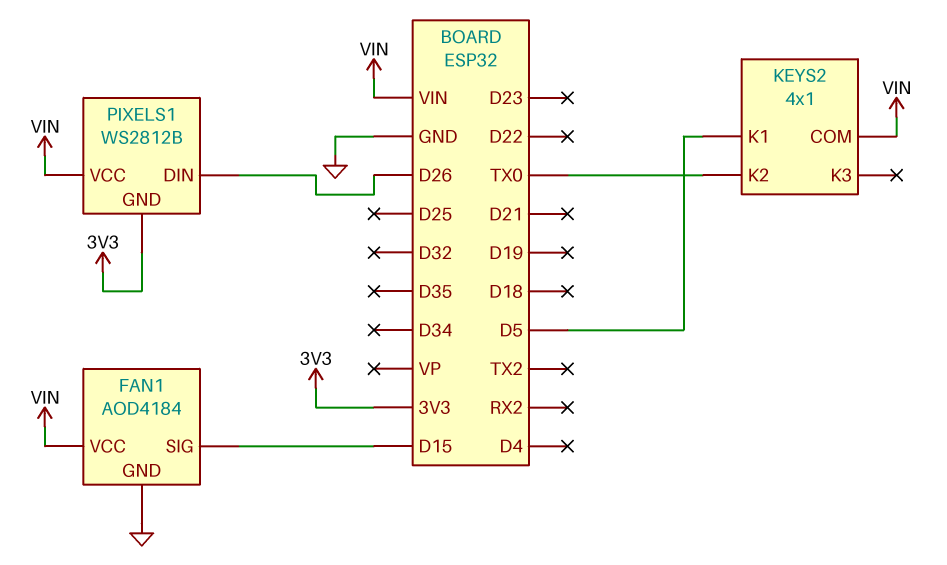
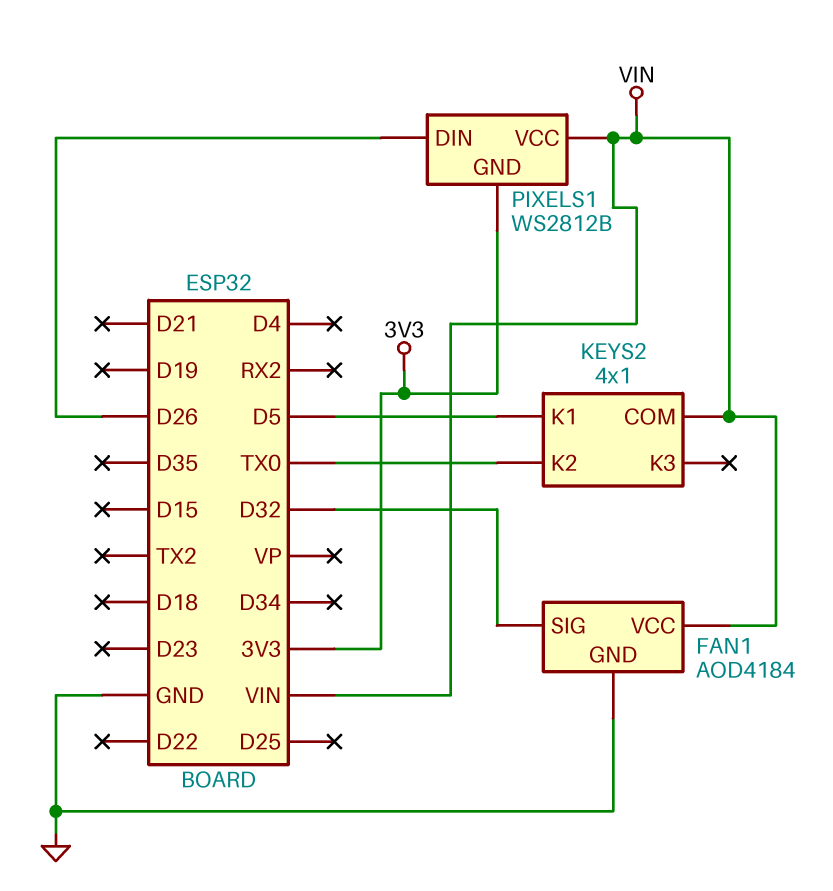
FAN1 pin SIG: D15 -> D32

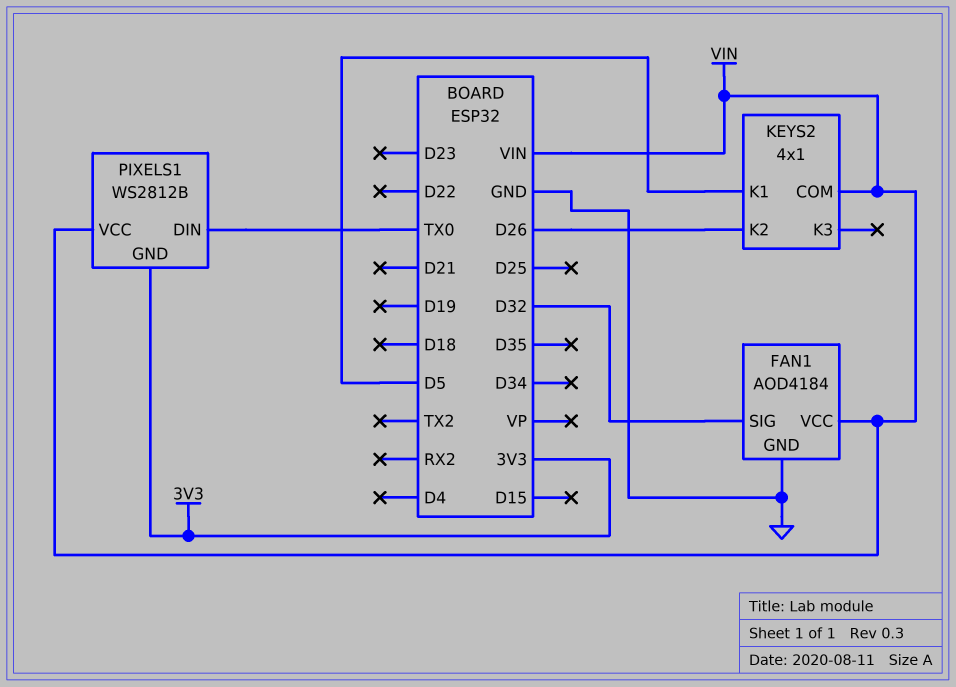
KEYS2 pin K2: TX0 -> D26
PIXELS1 pin DIN: D26 -> TX0

